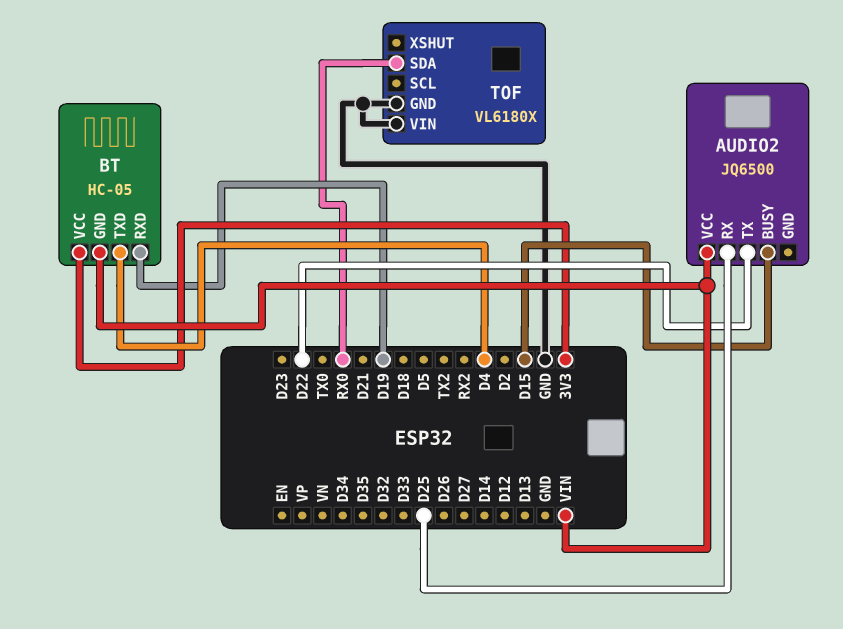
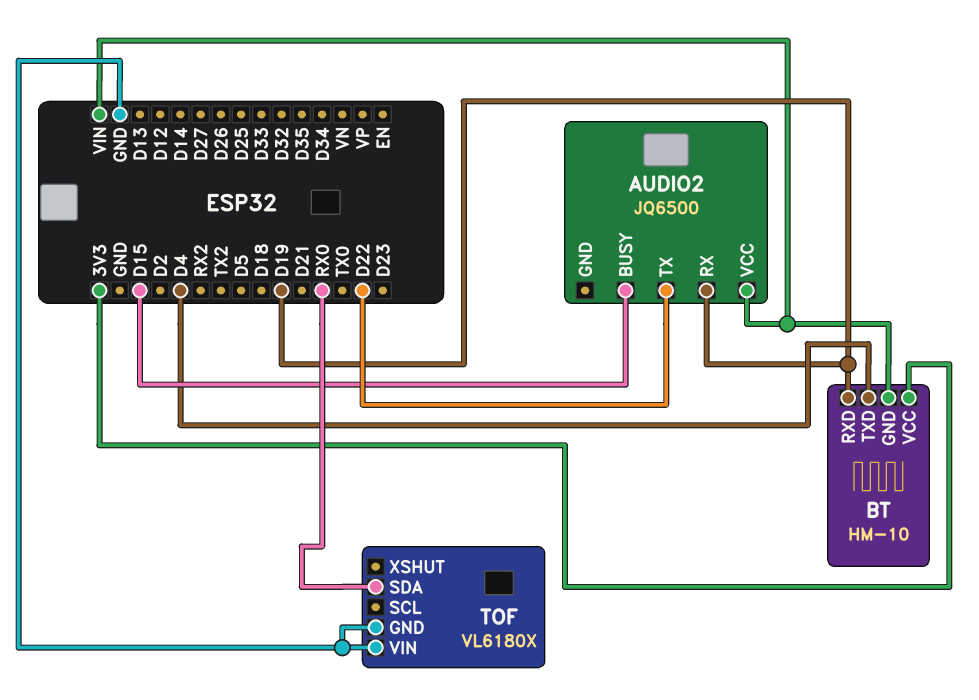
AUDIO2 pin RX: D25 -> D19
BT: HC-05 -> HM-10

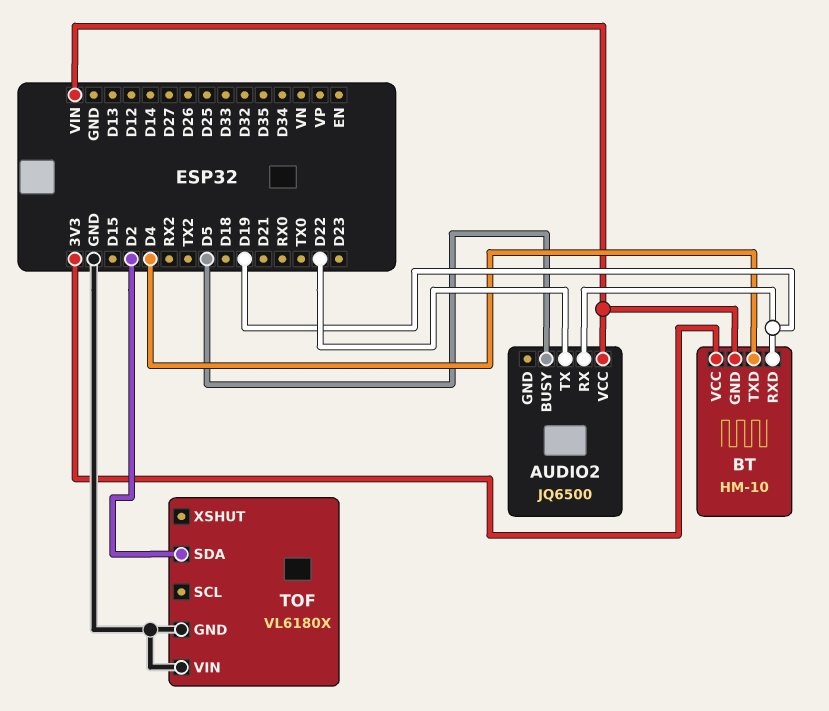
AUDIO2 pin BUSY: D15 -> D5
TOF pin SDA: RX0 -> D2

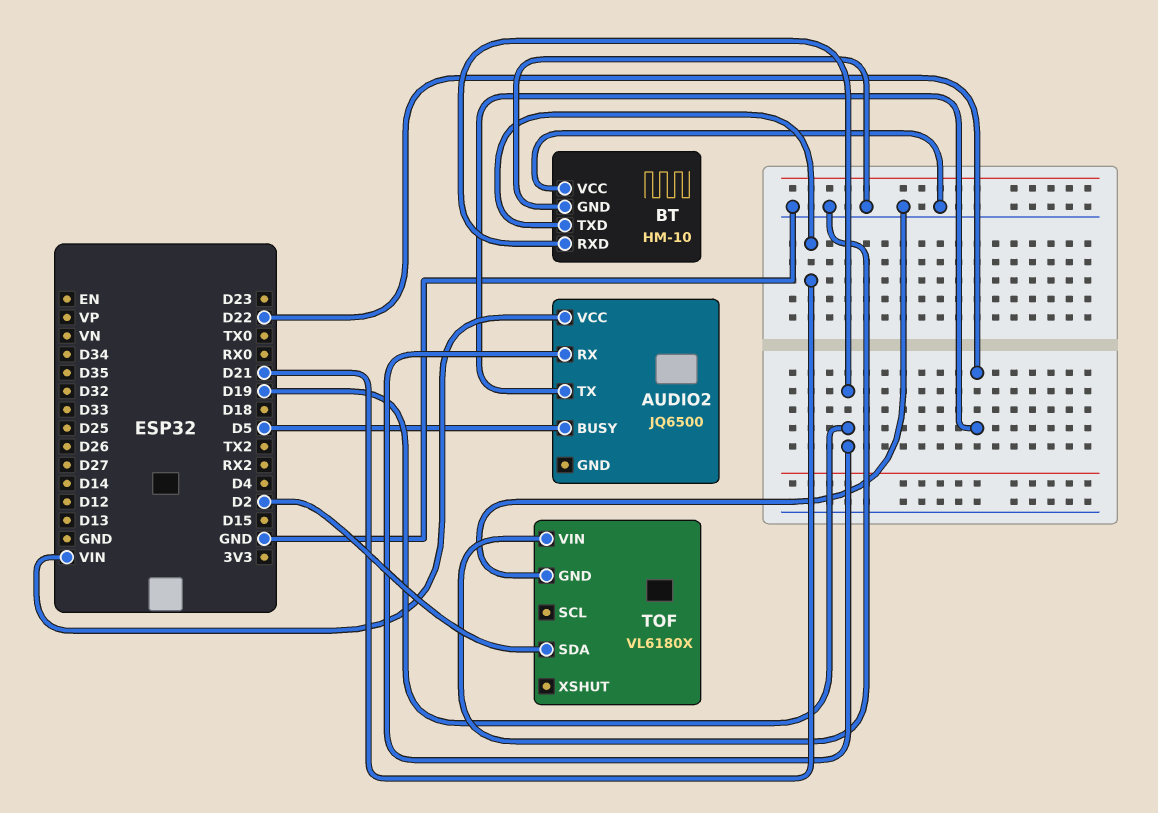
BT pin GND: VIN -> GND
BT pin TXD: D4 -> D21
BT pin VCC: 3V3 -> GND

